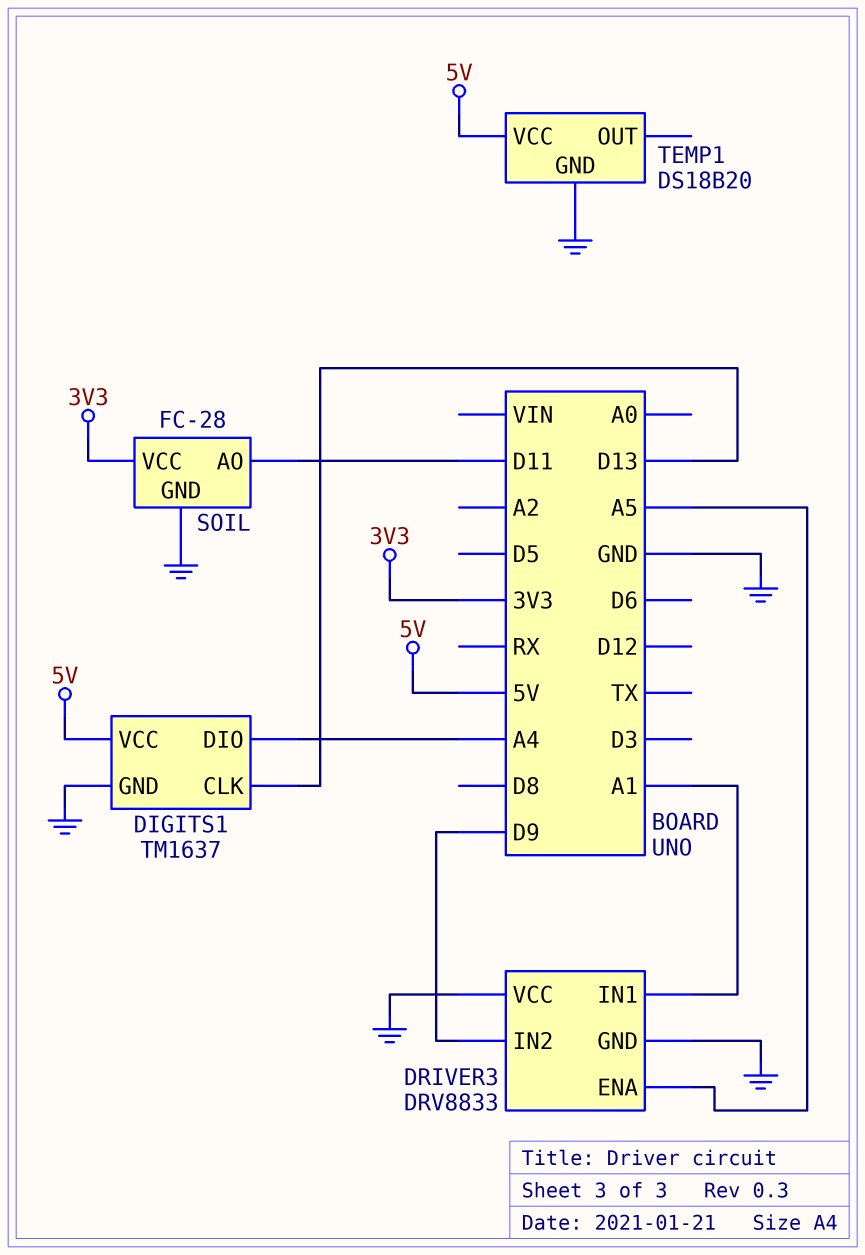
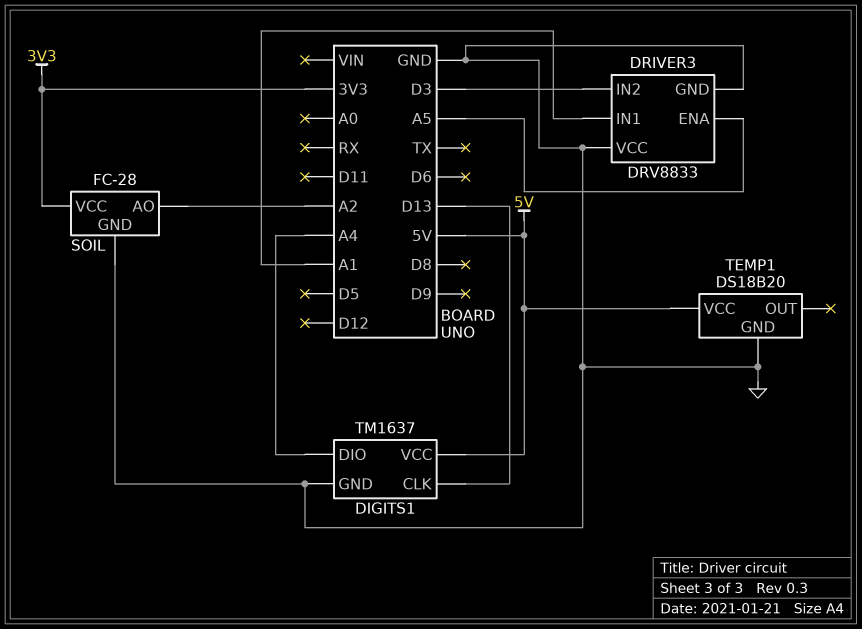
DRIVER3 pin IN2: D9 -> D3
SOIL pin AO: D11 -> A2

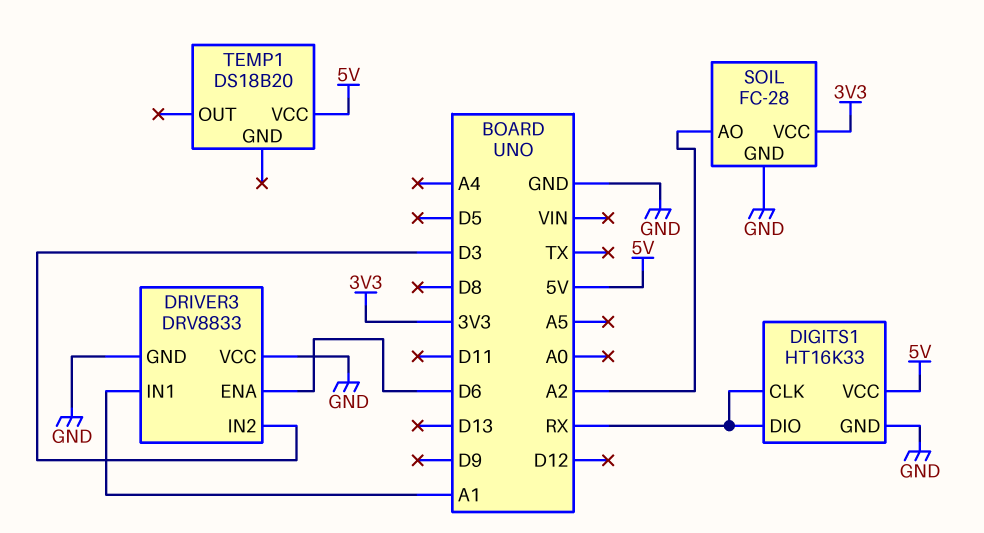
DIGITS1: TM1637 -> HT16K33
DIGITS1 pin CLK: D13 -> RX
DIGITS1 pin DIO: A4 -> RX
DRIVER3 pin ENA: A5 -> D6
TEMP1 pin GND: GND -> none

